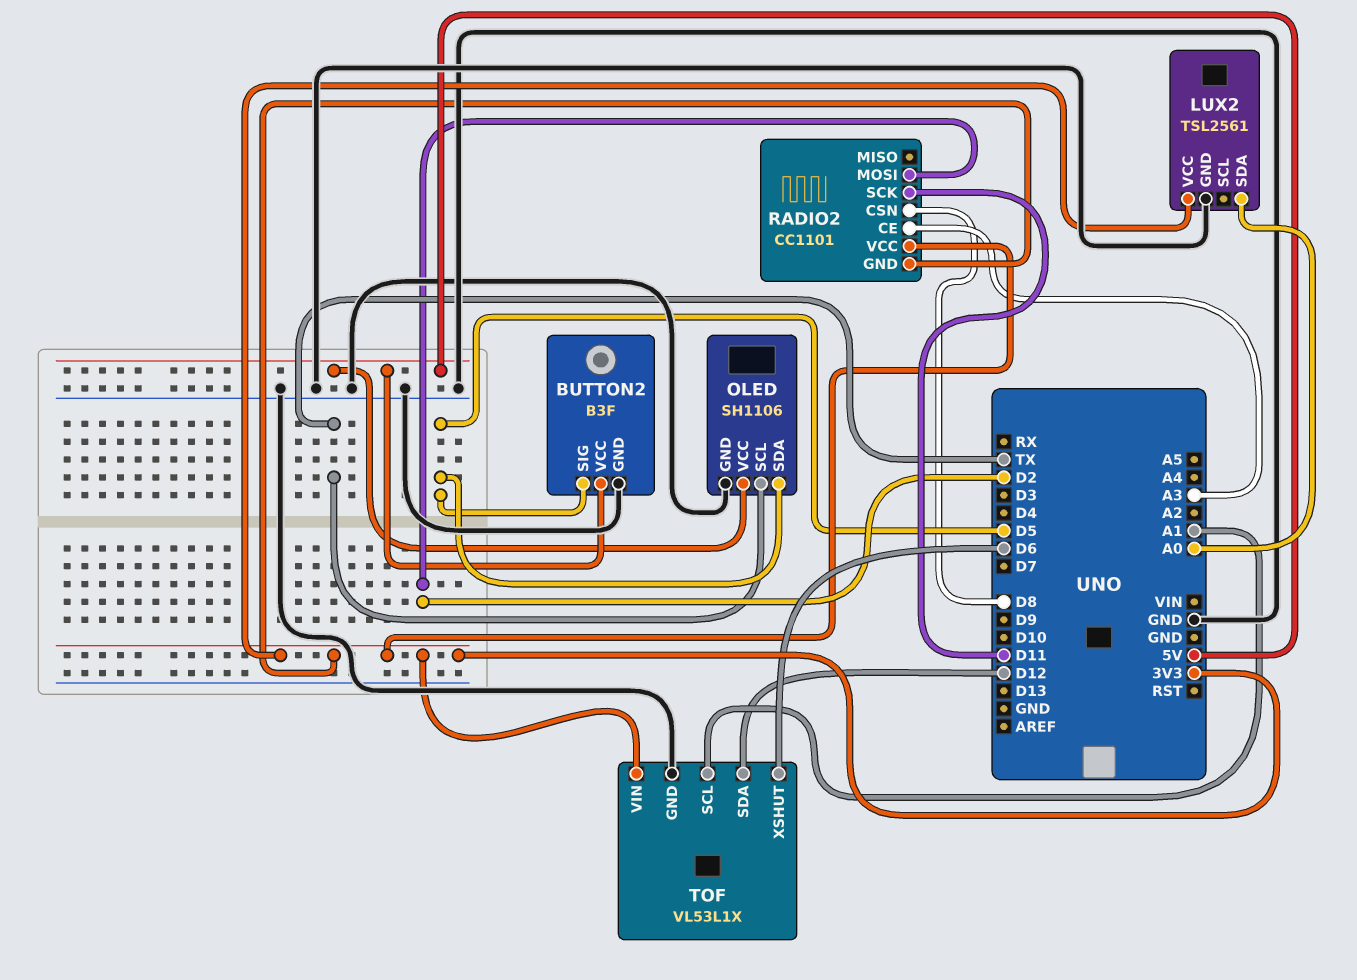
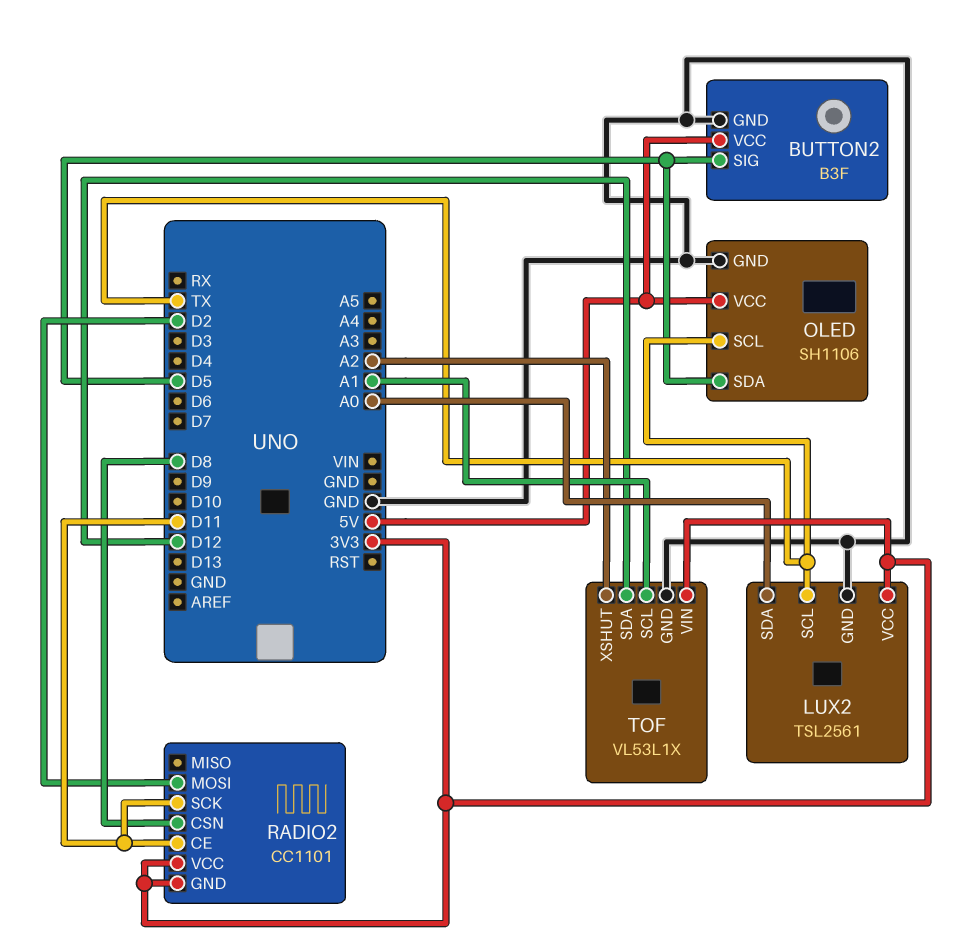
LUX2 pin SCL: none -> TX
RADIO2 pin CE: A3 -> D11
TOF pin XSHUT: D6 -> A2

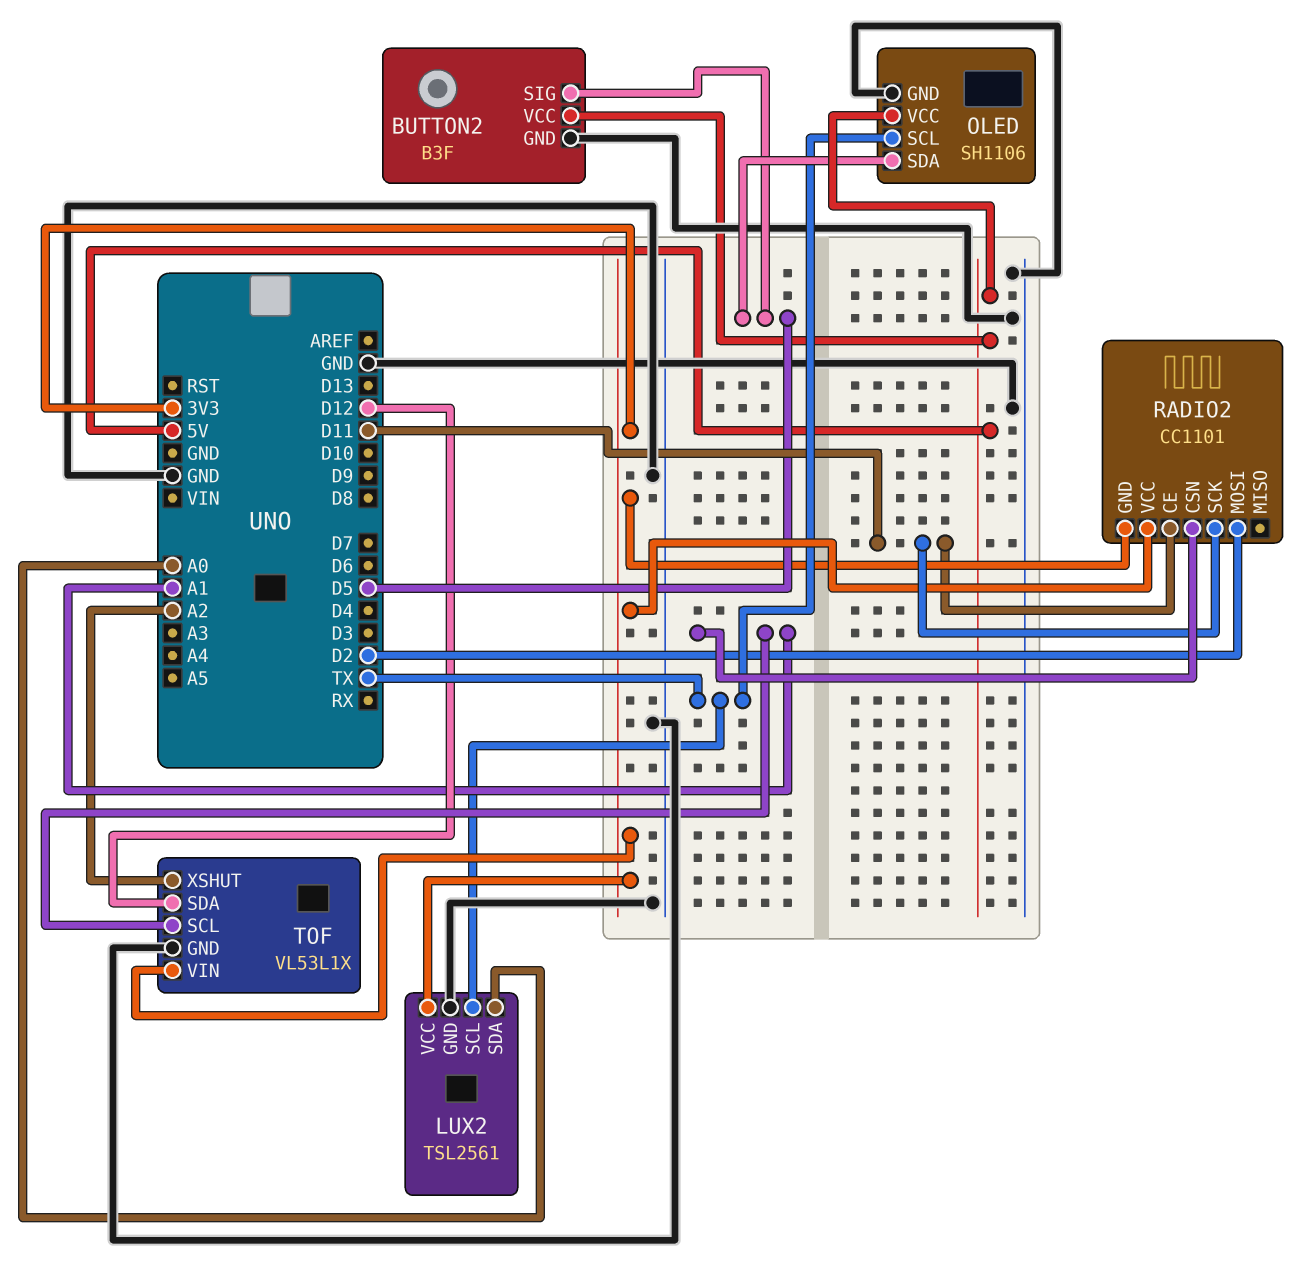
RADIO2 pin CSN: D8 -> A1

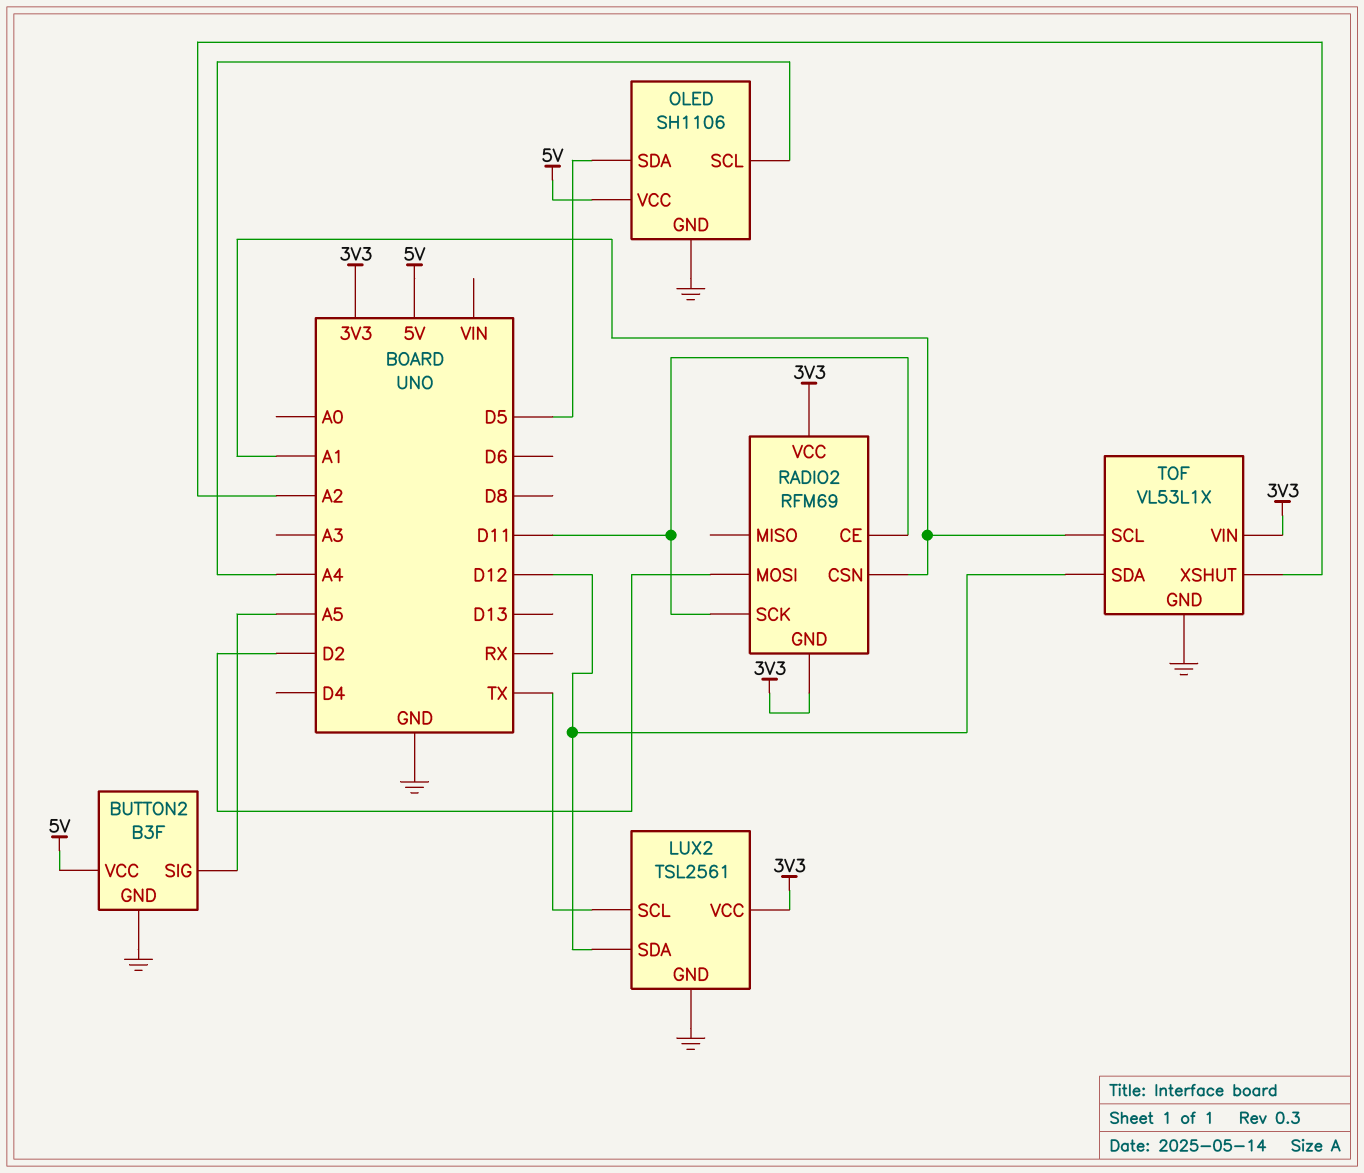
BUTTON2 pin SIG: D5 -> A5
LUX2 pin SDA: A0 -> D12
OLED pin SCL: TX -> A4
RADIO2: CC1101 -> RFM69

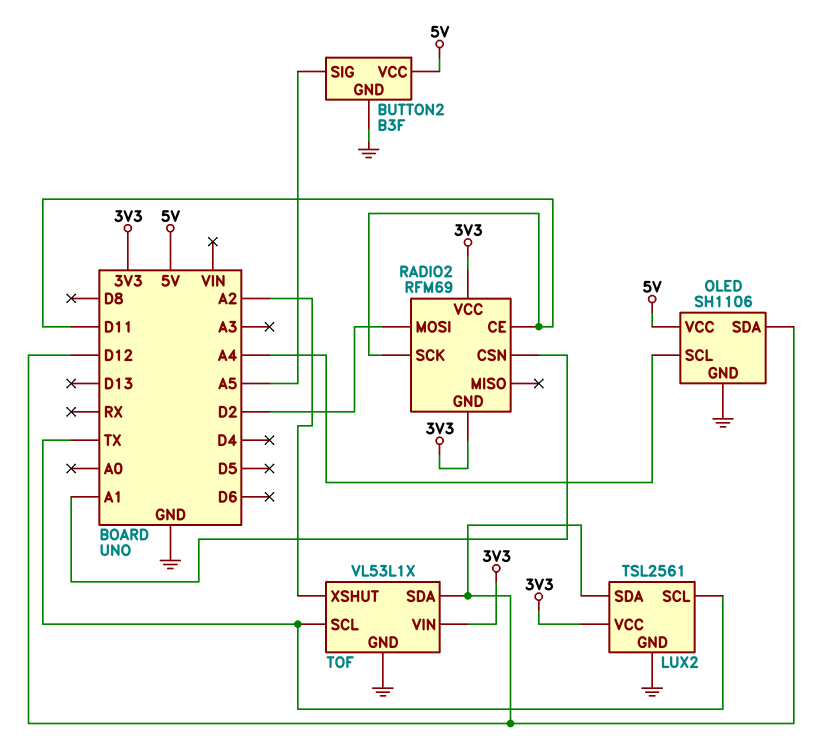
OLED pin SDA: D5 -> D12
TOF pin SCL: A1 -> TX

